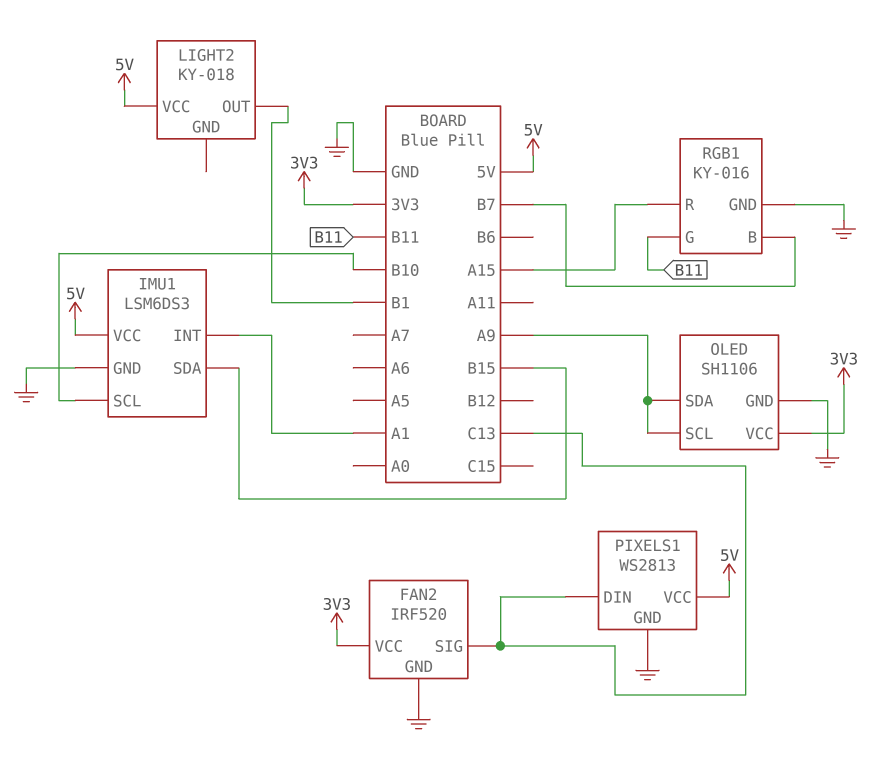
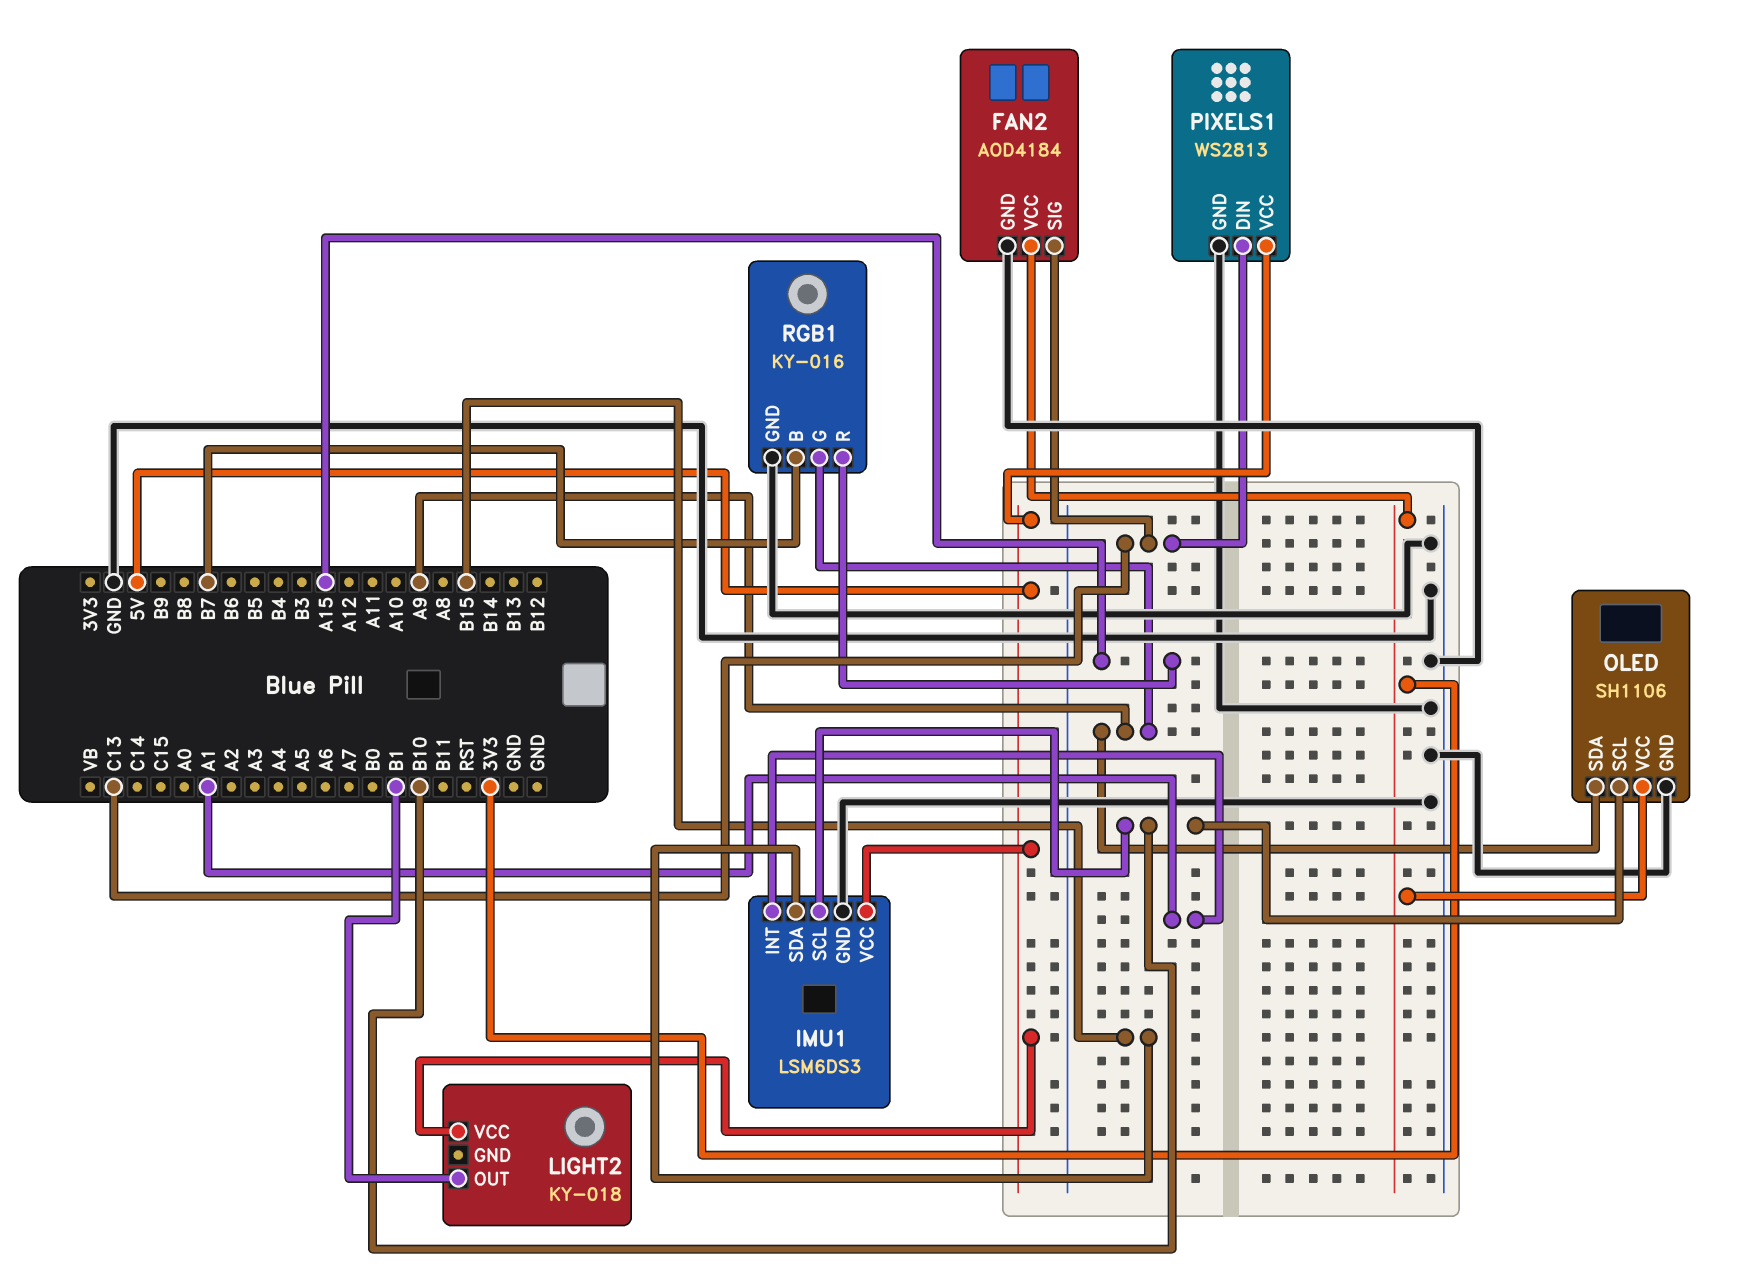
FAN2: IRF520 -> AOD4184
OLED pin SCL: A9 -> B10
RGB1 pin G: B11 -> A9

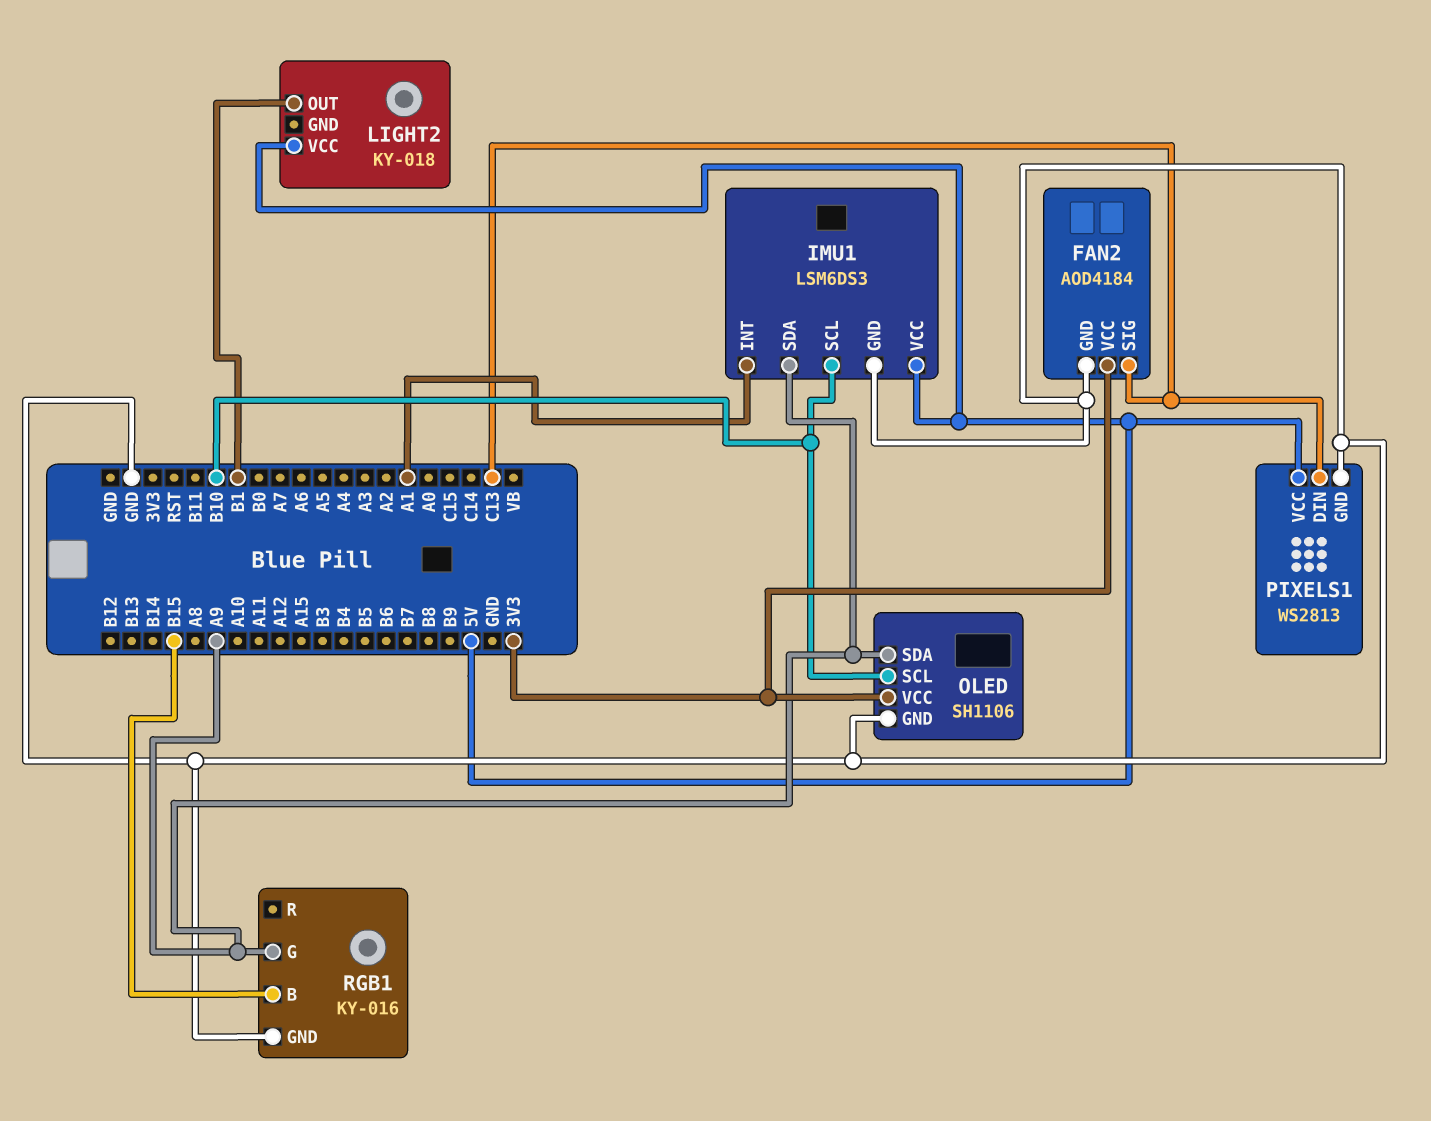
IMU1 pin SDA: B15 -> A9
RGB1 pin B: B7 -> B15
RGB1 pin R: A15 -> none

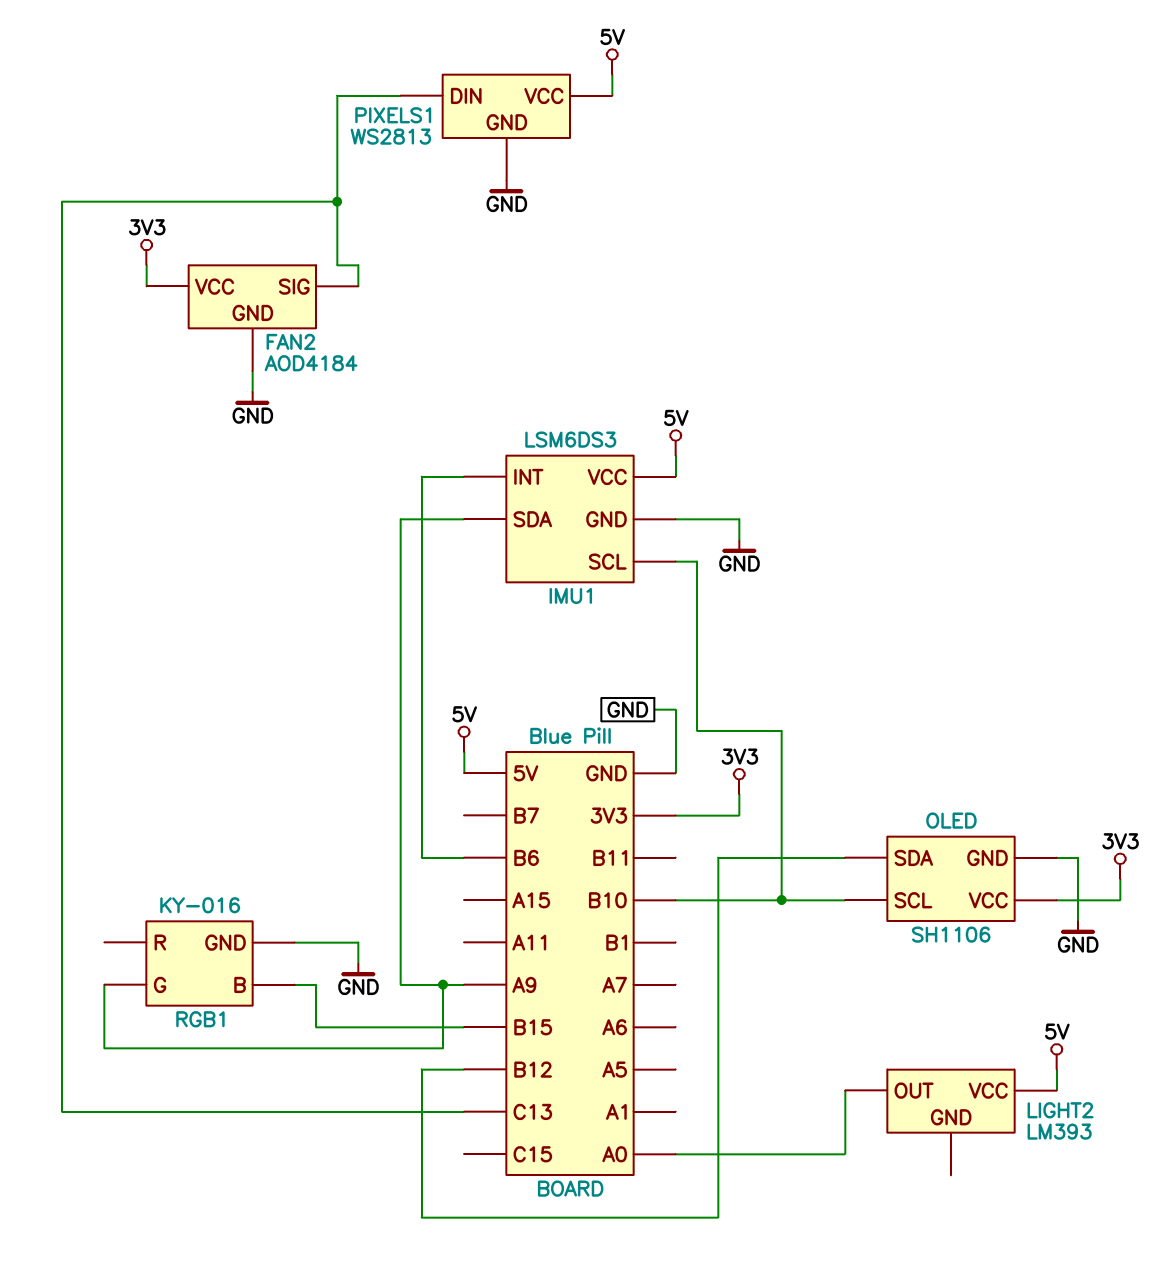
IMU1 pin INT: A1 -> B6
LIGHT2: KY-018 -> LM393
LIGHT2 pin OUT: B1 -> A0
OLED pin SDA: A9 -> B12

